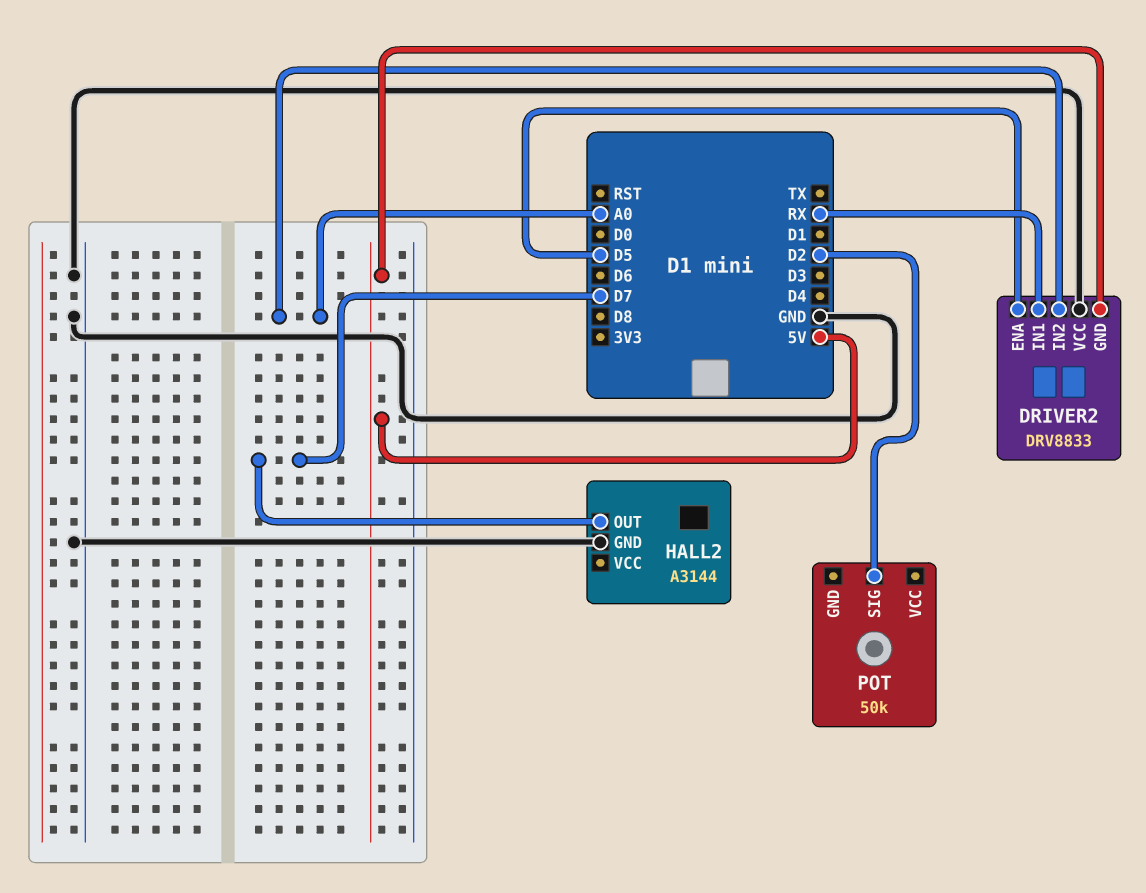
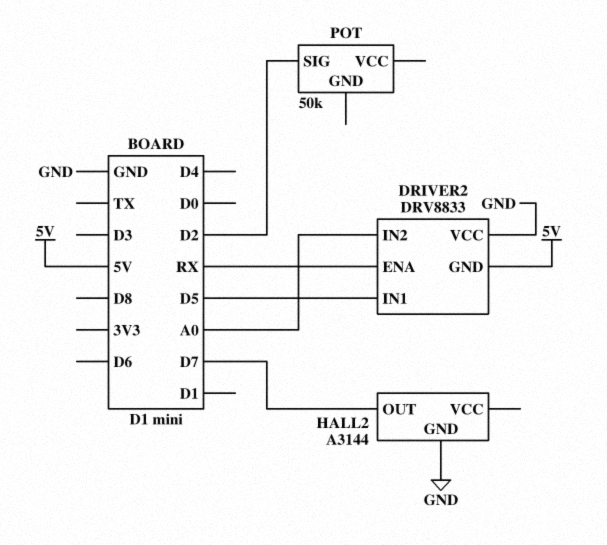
DRIVER2 pin ENA: D5 -> RX
DRIVER2 pin IN1: RX -> D5

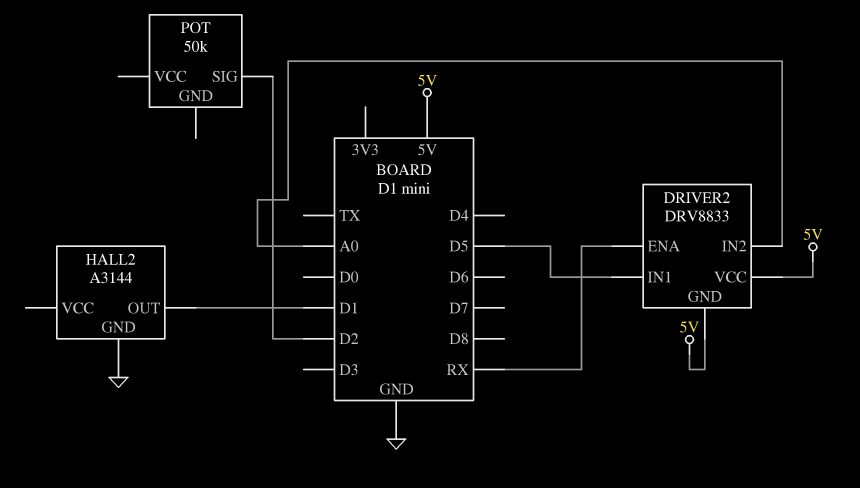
DRIVER2 pin VCC: GND -> 5V
HALL2 pin OUT: D7 -> D1

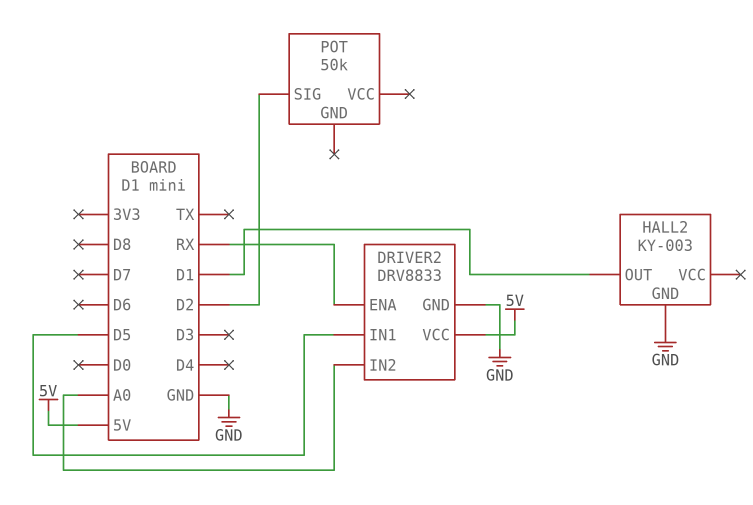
DRIVER2 pin GND: 5V -> GND
HALL2: A3144 -> KY-003

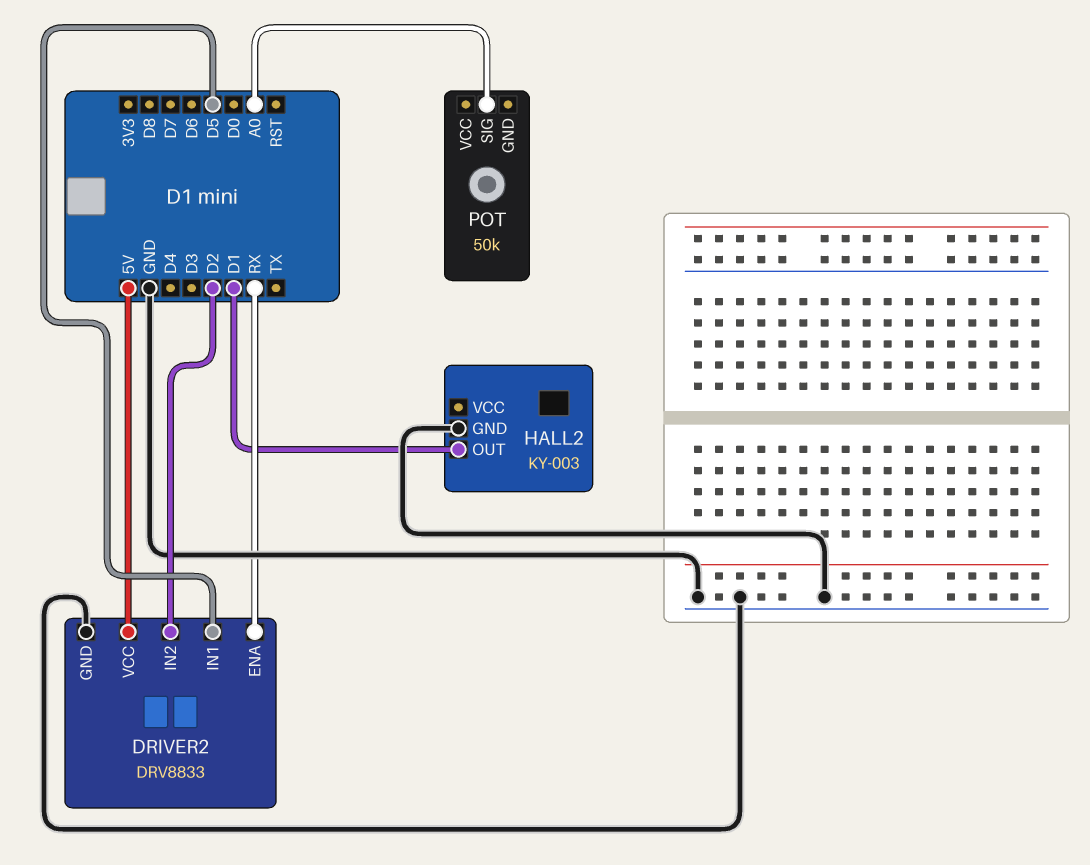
DRIVER2 pin IN2: A0 -> D2
POT pin SIG: D2 -> A0

